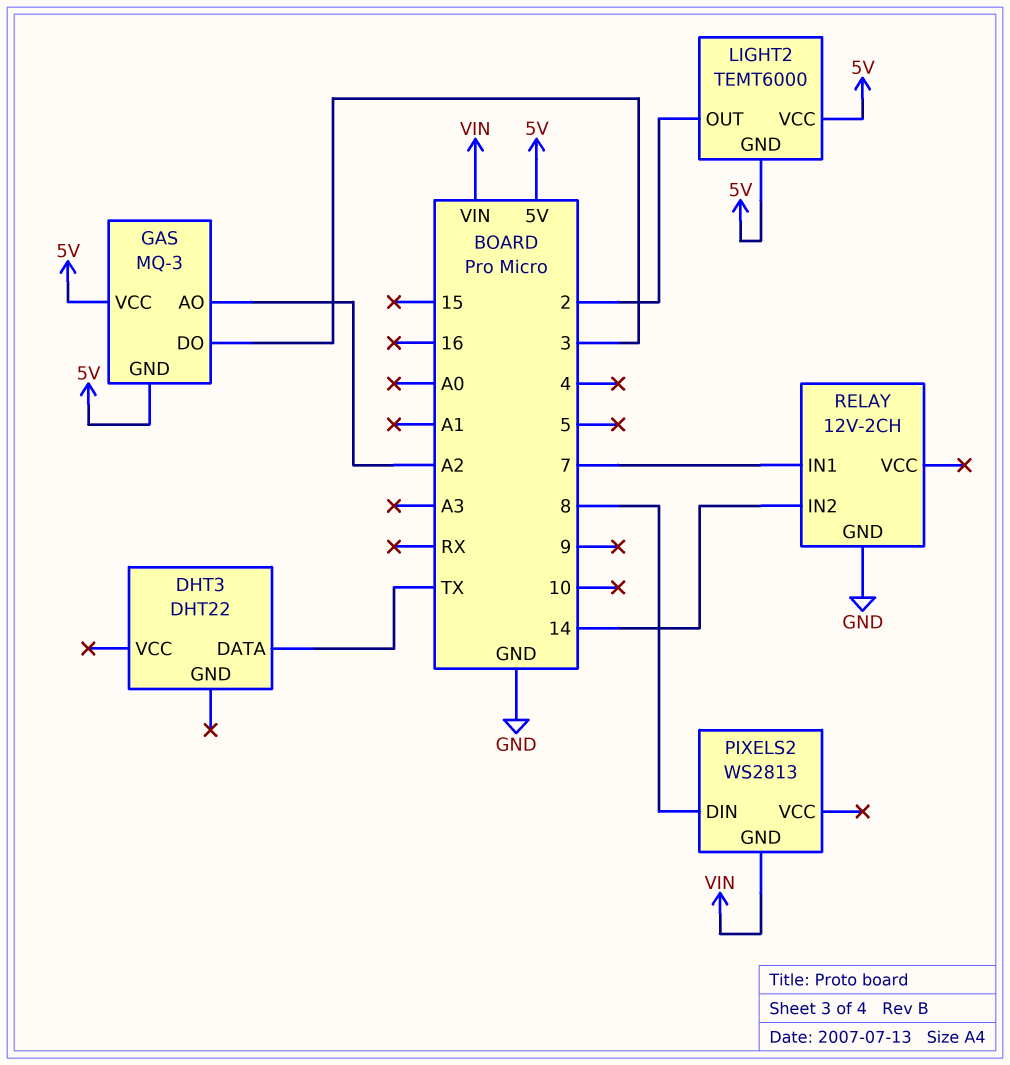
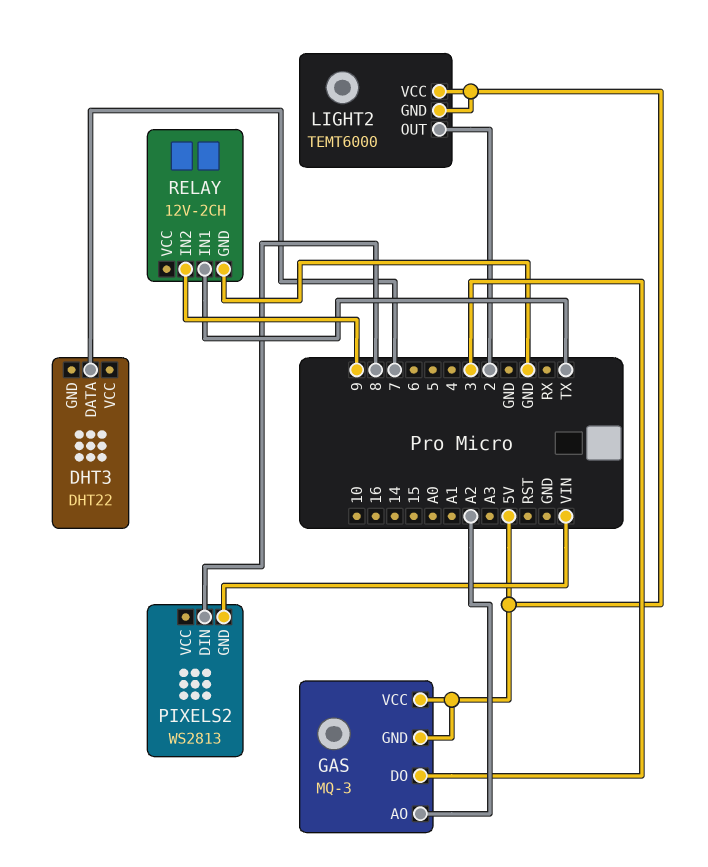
DHT3 pin DATA: TX -> 7
RELAY pin IN1: 7 -> TX
RELAY pin IN2: 14 -> 9

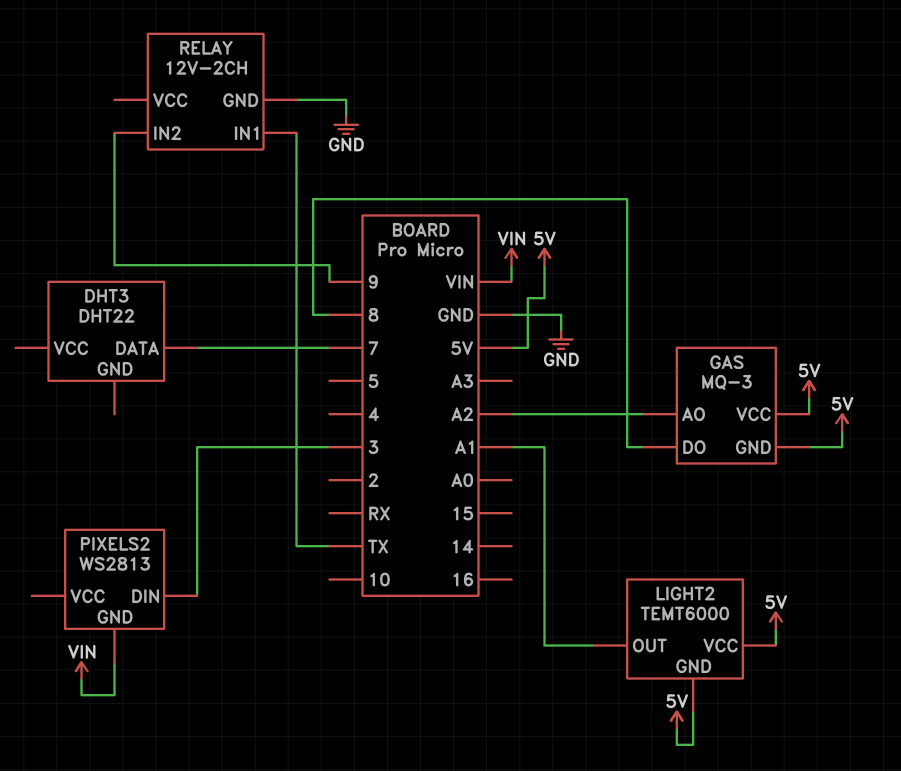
GAS pin DO: 3 -> 8
LIGHT2 pin OUT: 2 -> A1
PIXELS2 pin DIN: 8 -> 3

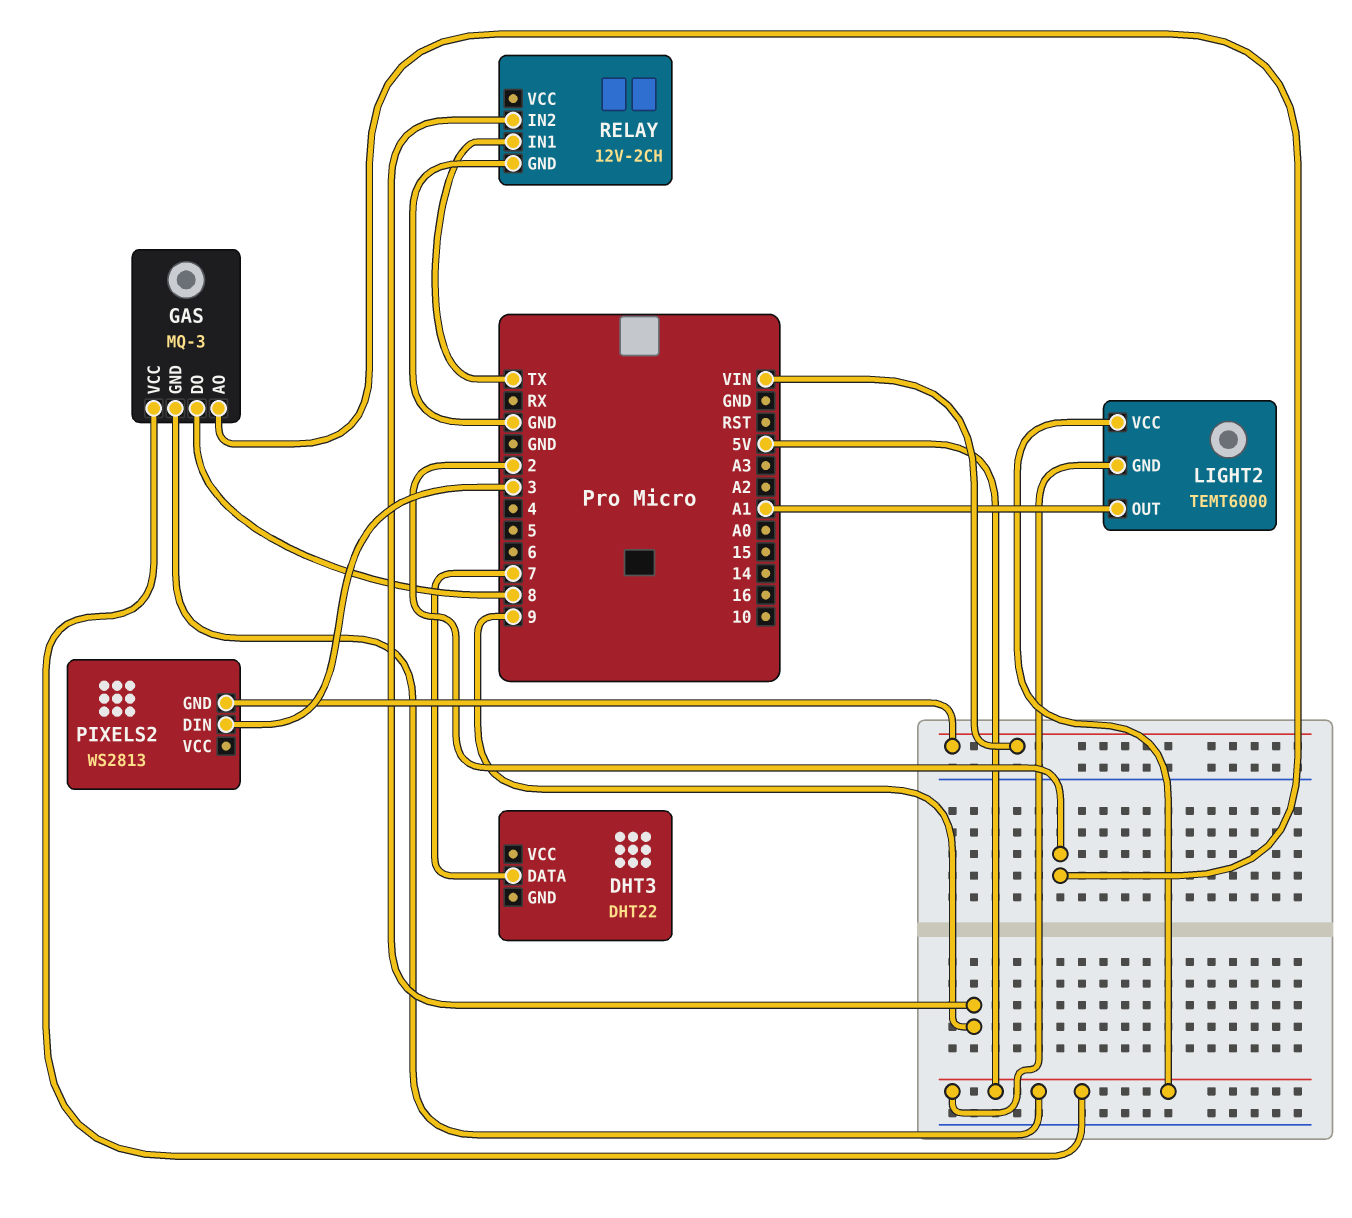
GAS pin AO: A2 -> 2

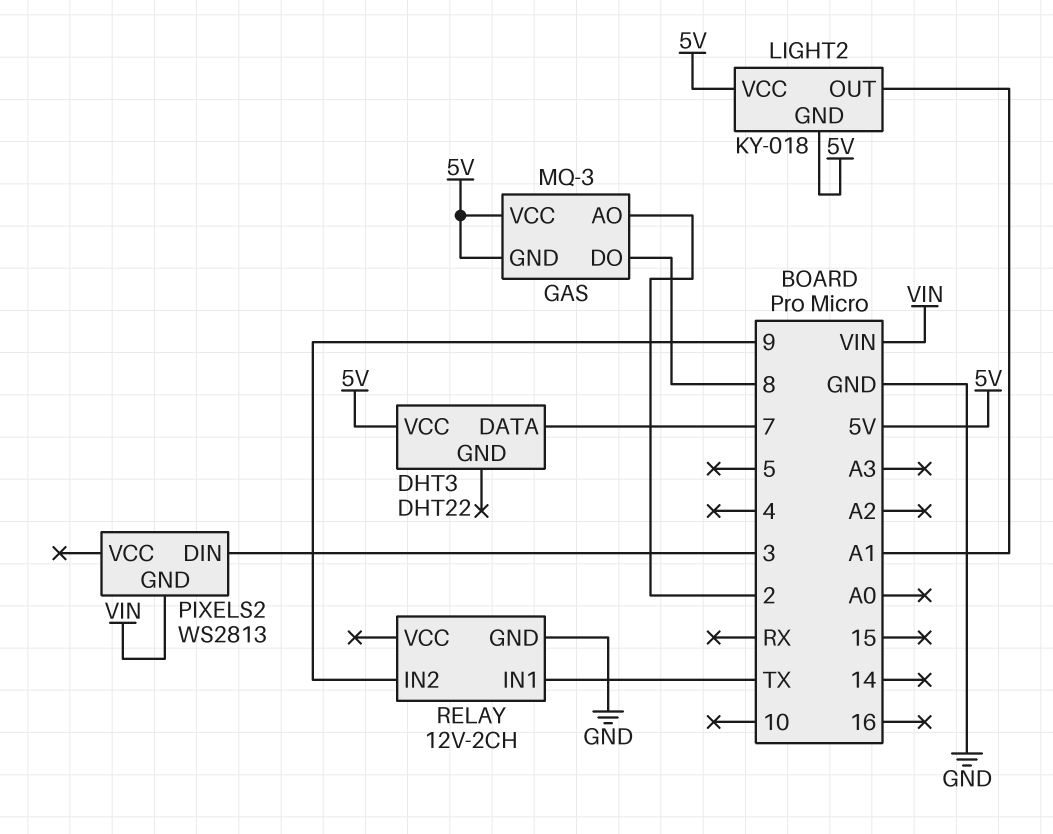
DHT3 pin VCC: none -> 5V
LIGHT2: TEMT6000 -> KY-018

